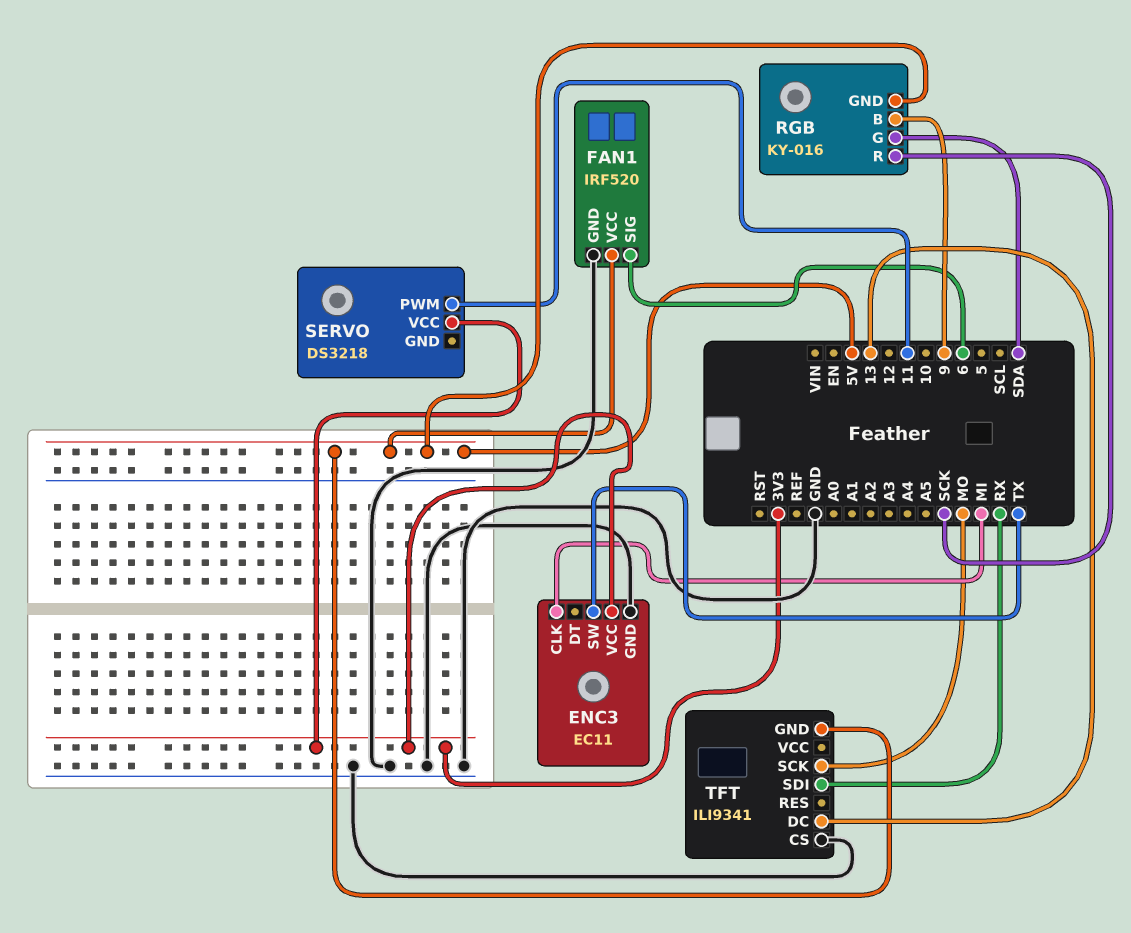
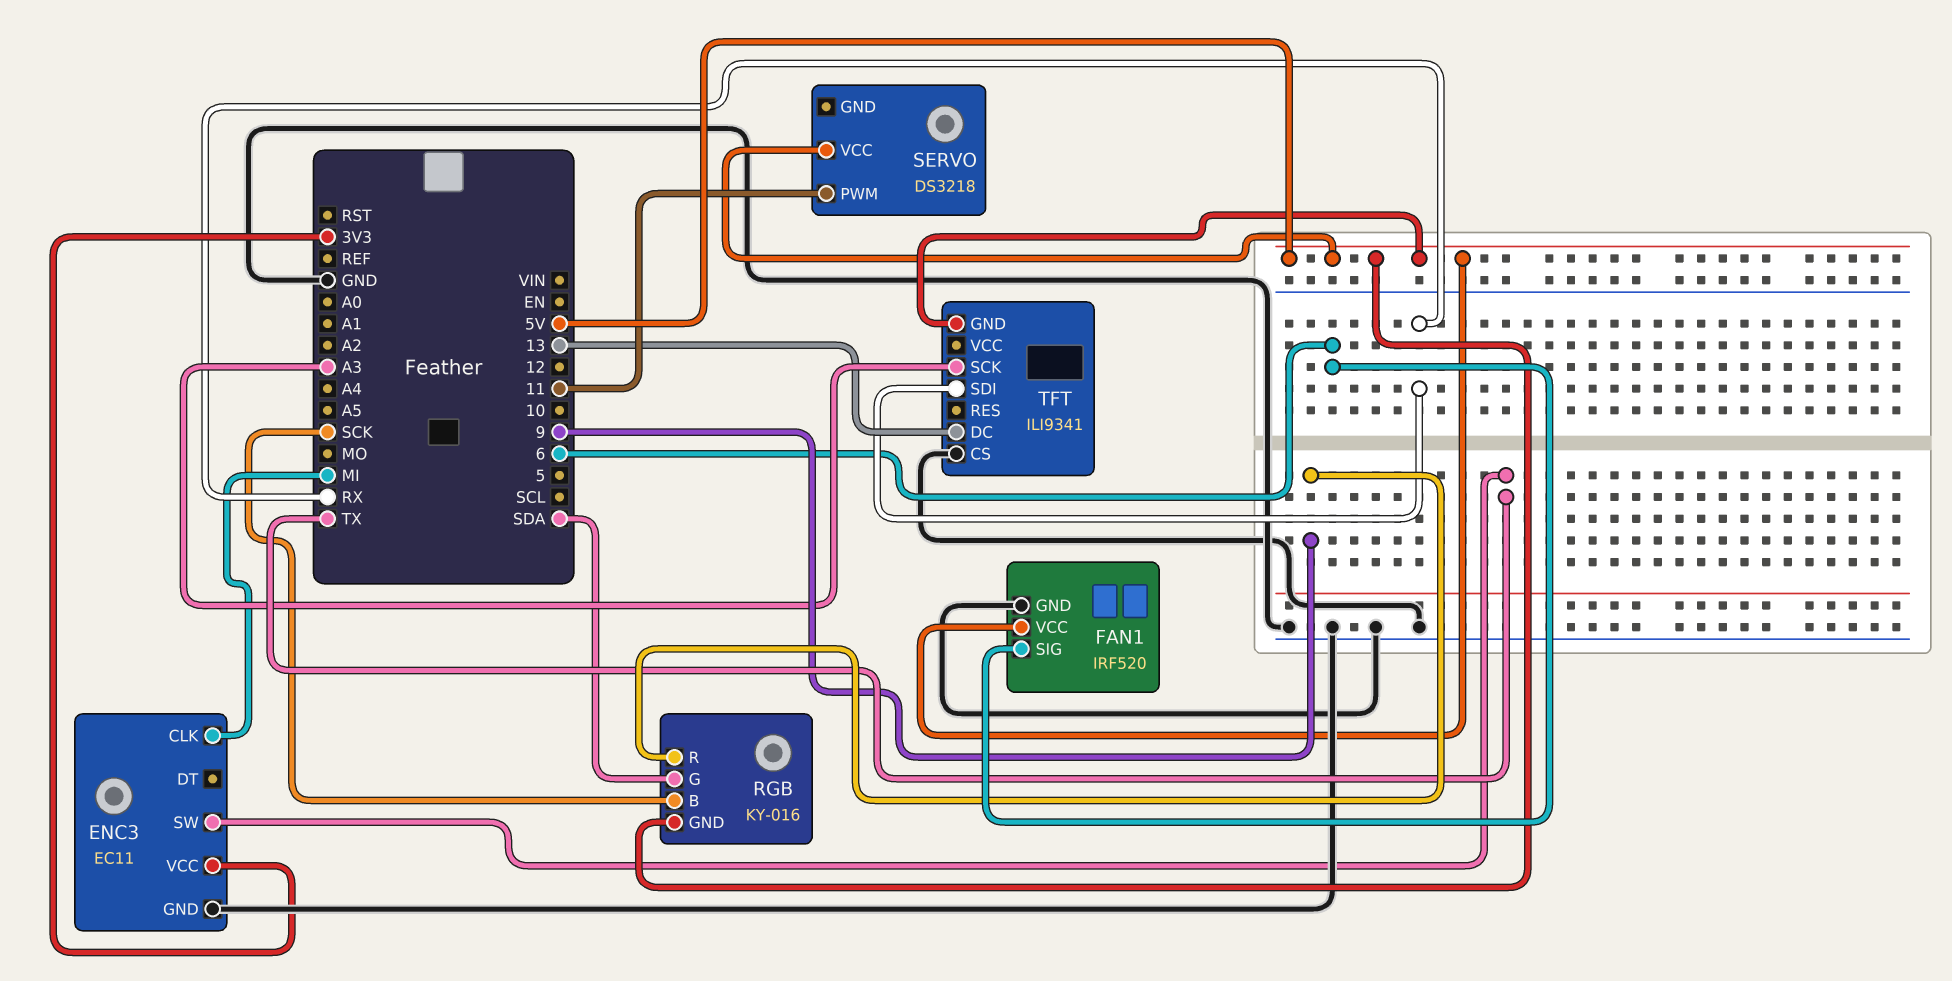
RGB pin B: 9 -> SCK
RGB pin R: SCK -> 9
SERVO pin VCC: 3V3 -> 5V
TFT pin SCK: MO -> A3

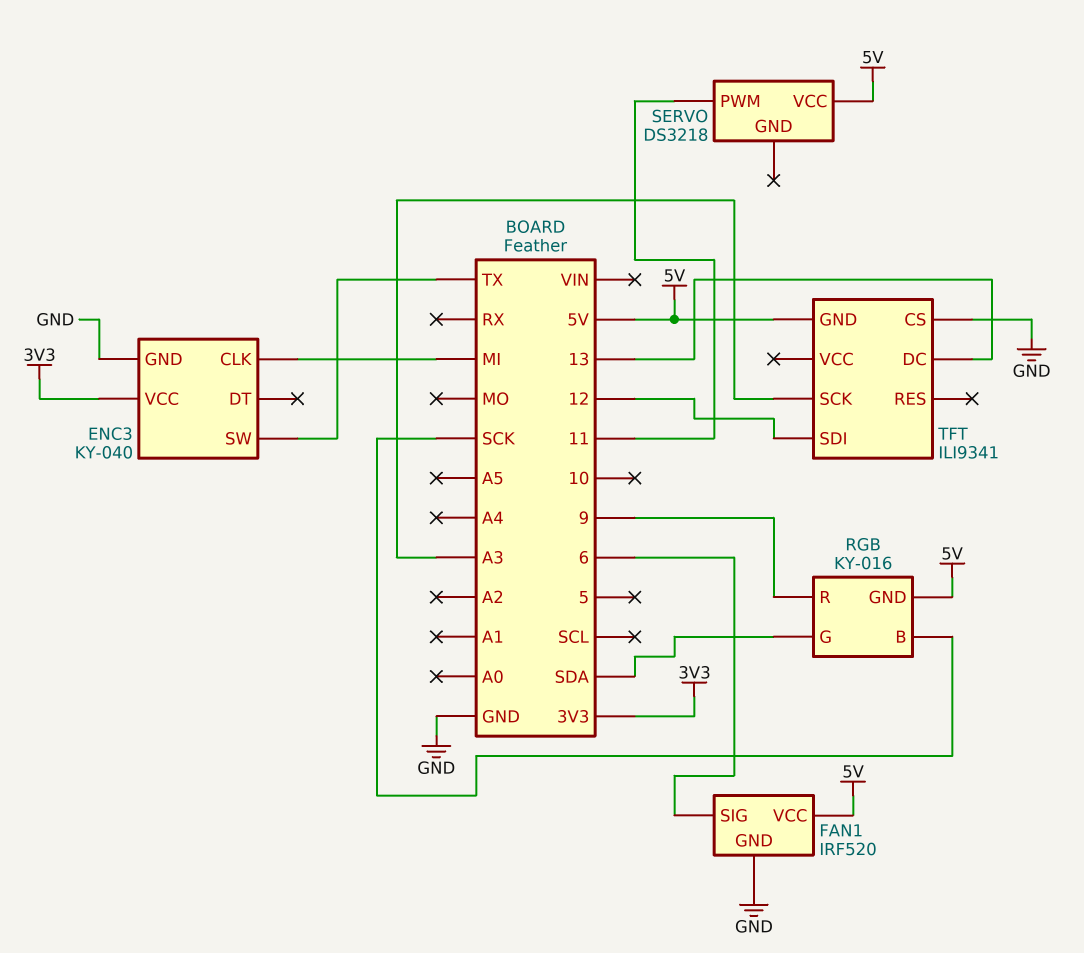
ENC3: EC11 -> KY-040
TFT pin SDI: RX -> 12

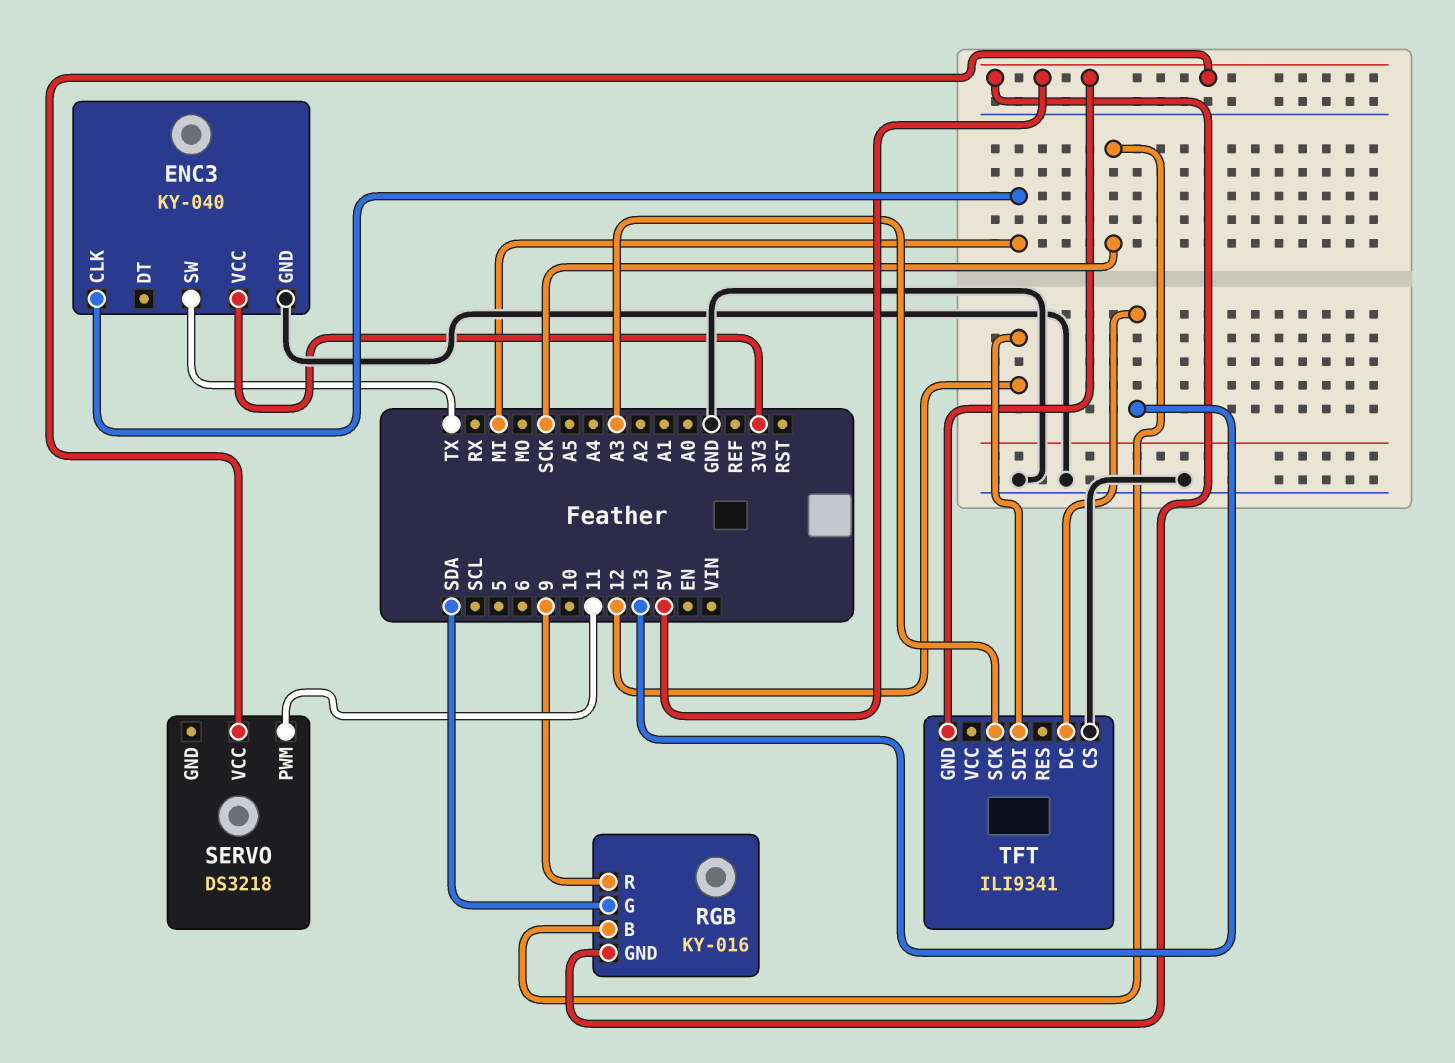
FAN1: IRF520 -> none
FAN1 pin GND: GND -> none
FAN1 pin SIG: 6 -> none
FAN1 pin VCC: 5V -> none

